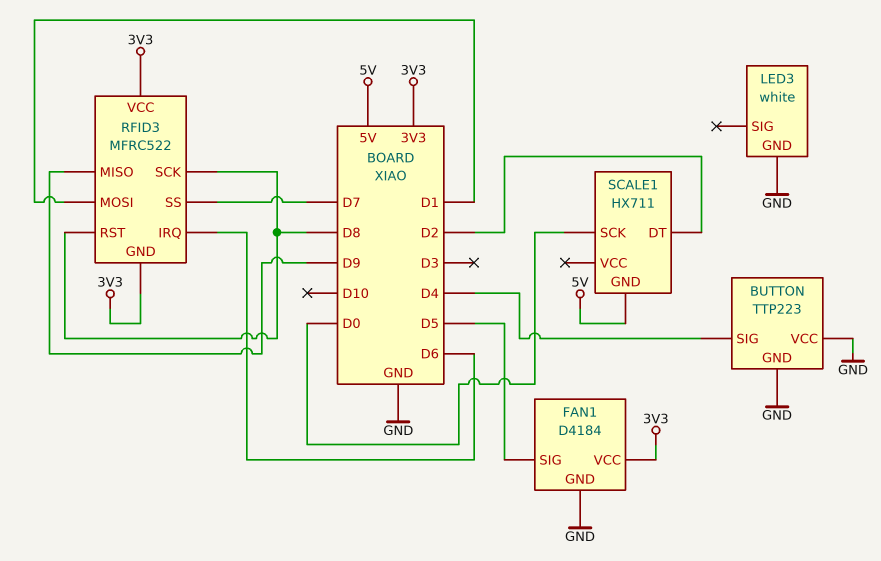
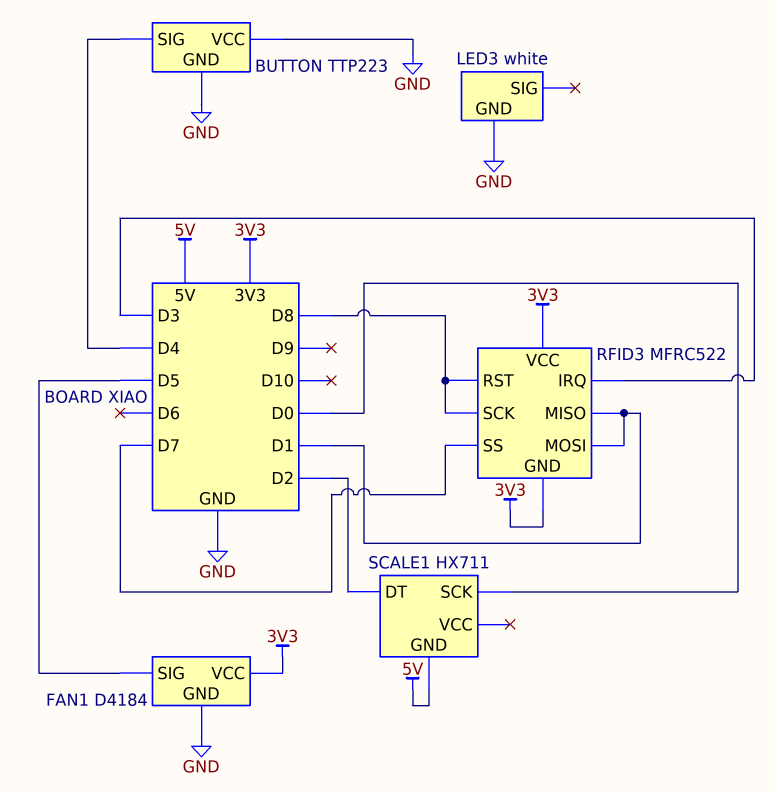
RFID3 pin IRQ: D6 -> D3
RFID3 pin MISO: D9 -> D1

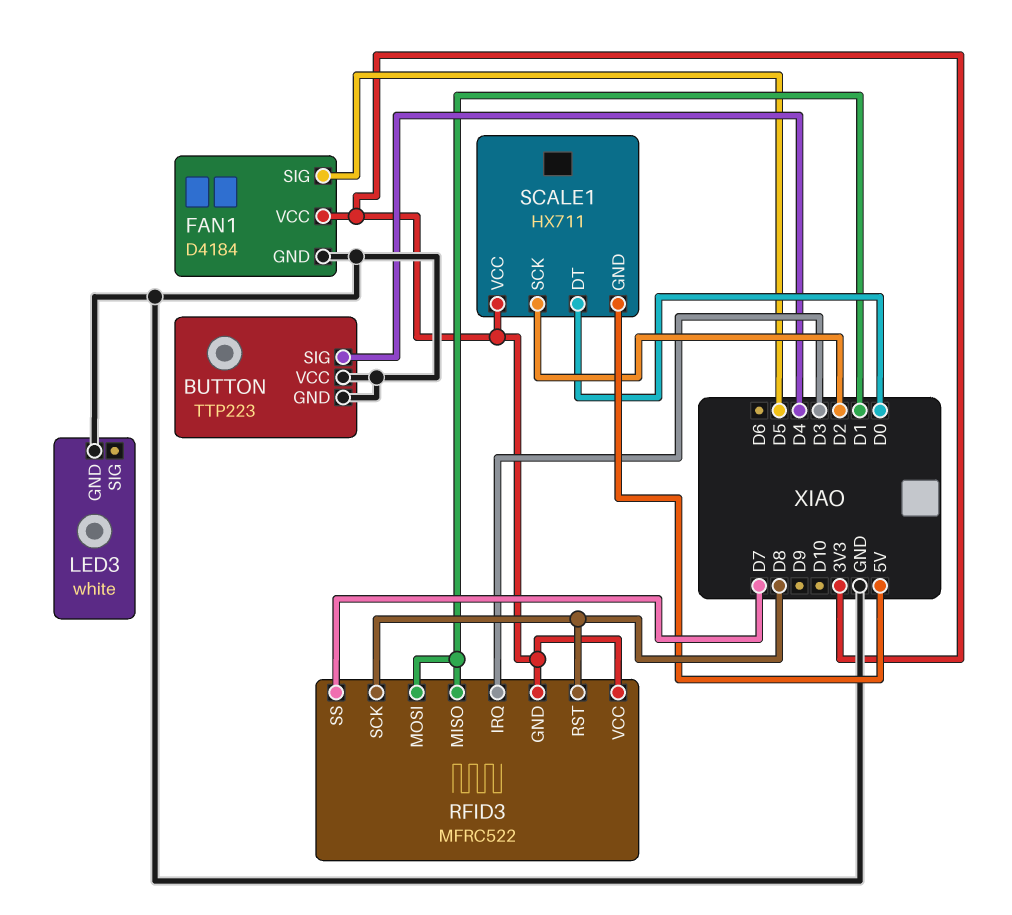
SCALE1 pin DT: D2 -> D0
SCALE1 pin SCK: D0 -> D2
SCALE1 pin VCC: none -> 3V3

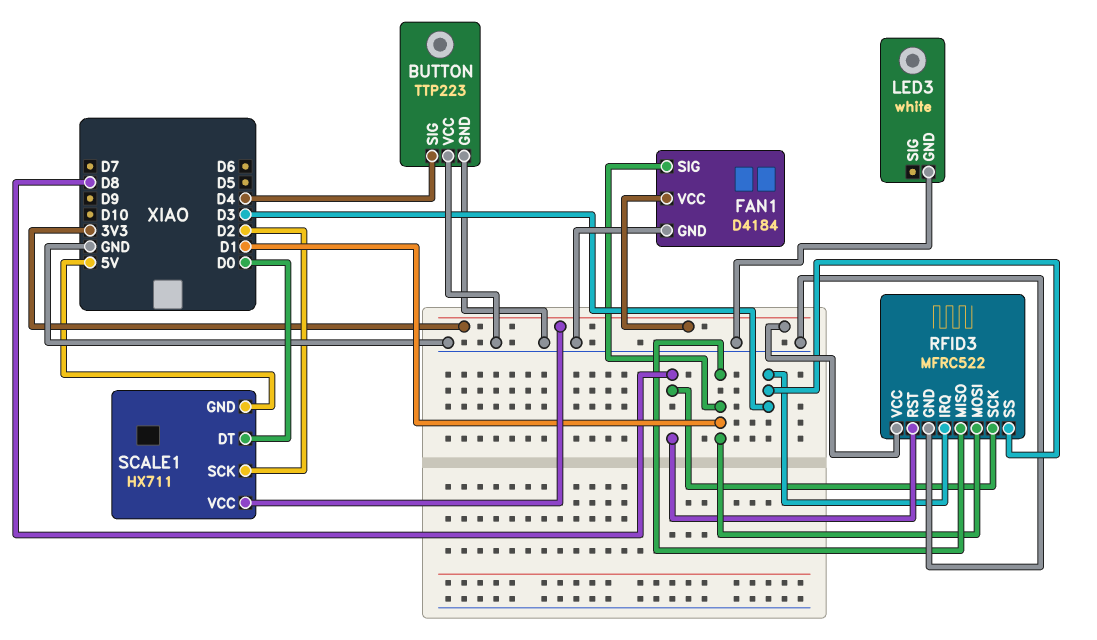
FAN1 pin SIG: D5 -> D1
RFID3 pin GND: 3V3 -> GND
RFID3 pin SS: D7 -> D3

